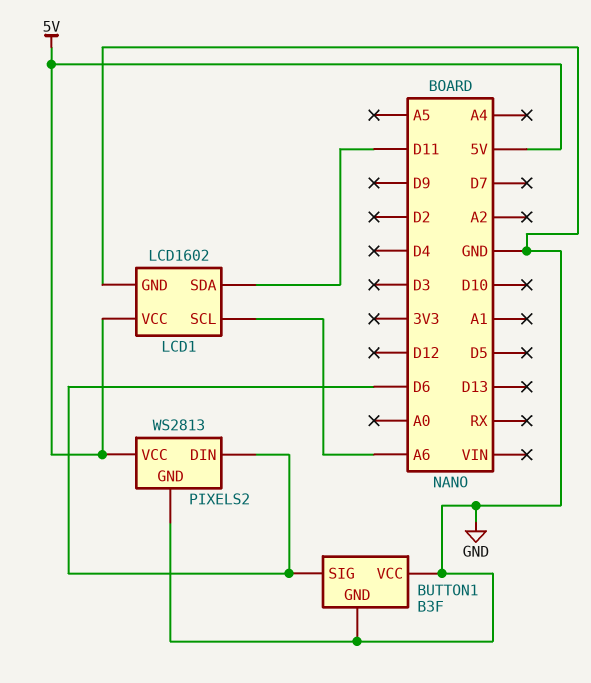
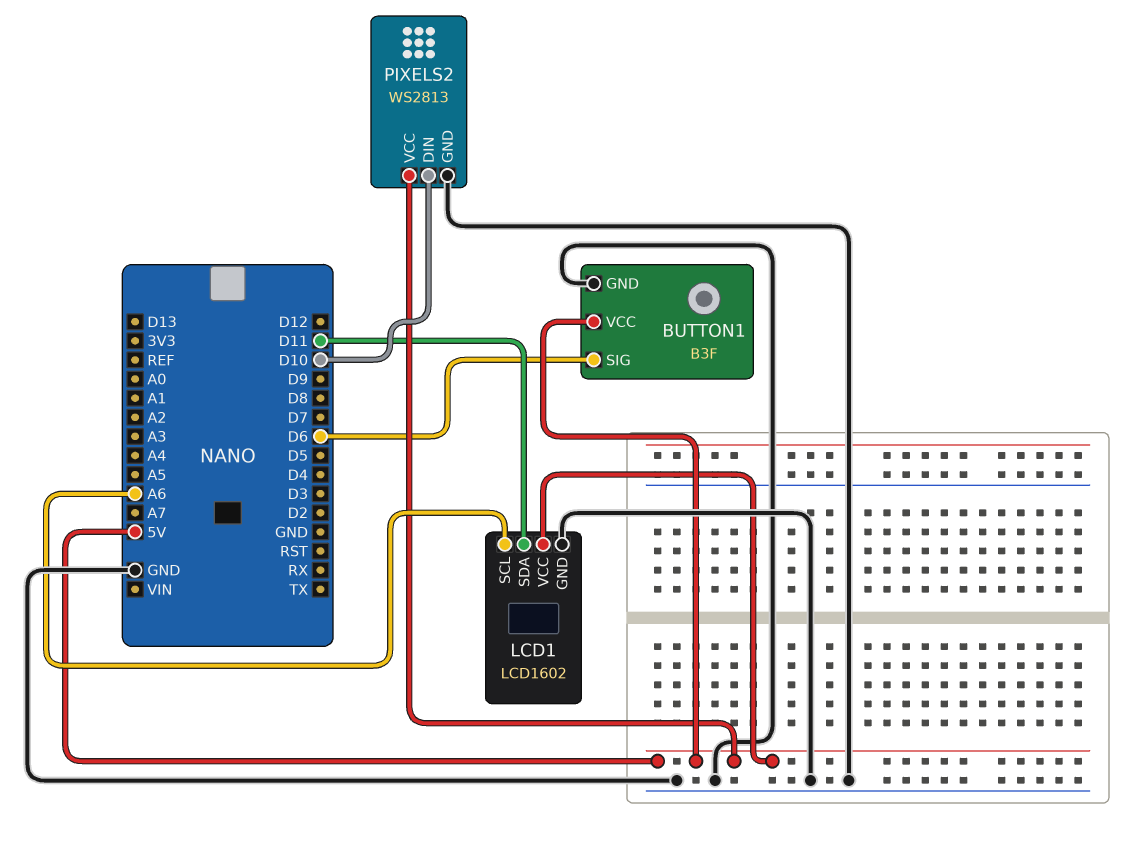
BUTTON1 pin VCC: GND -> 5V
PIXELS2 pin DIN: D6 -> D10

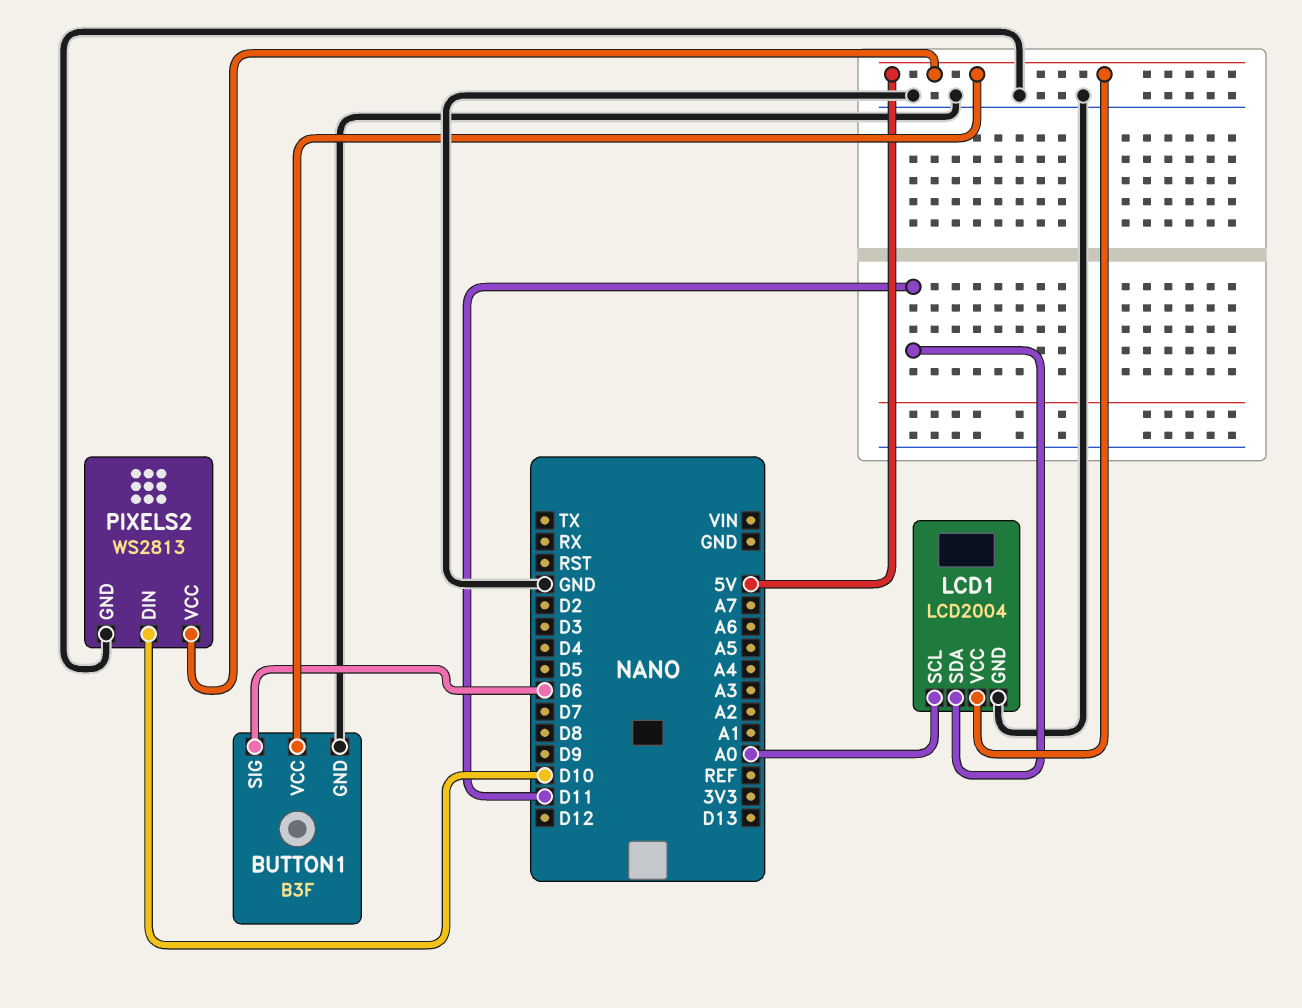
LCD1: LCD1602 -> LCD2004
LCD1 pin SCL: A6 -> A0

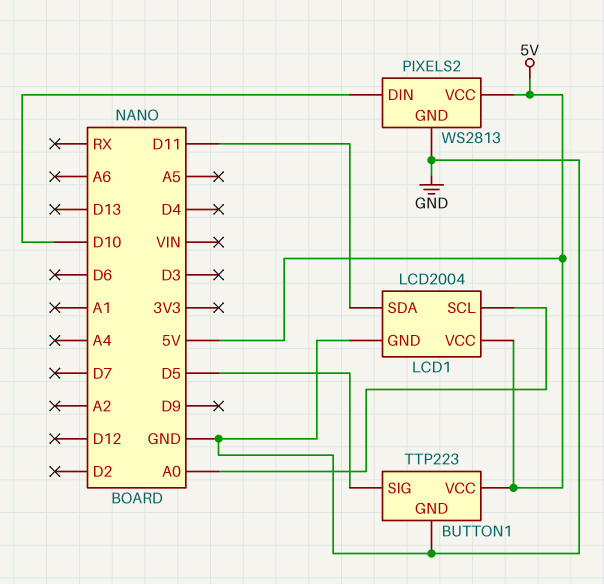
BUTTON1: B3F -> TTP223
BUTTON1 pin SIG: D6 -> D5

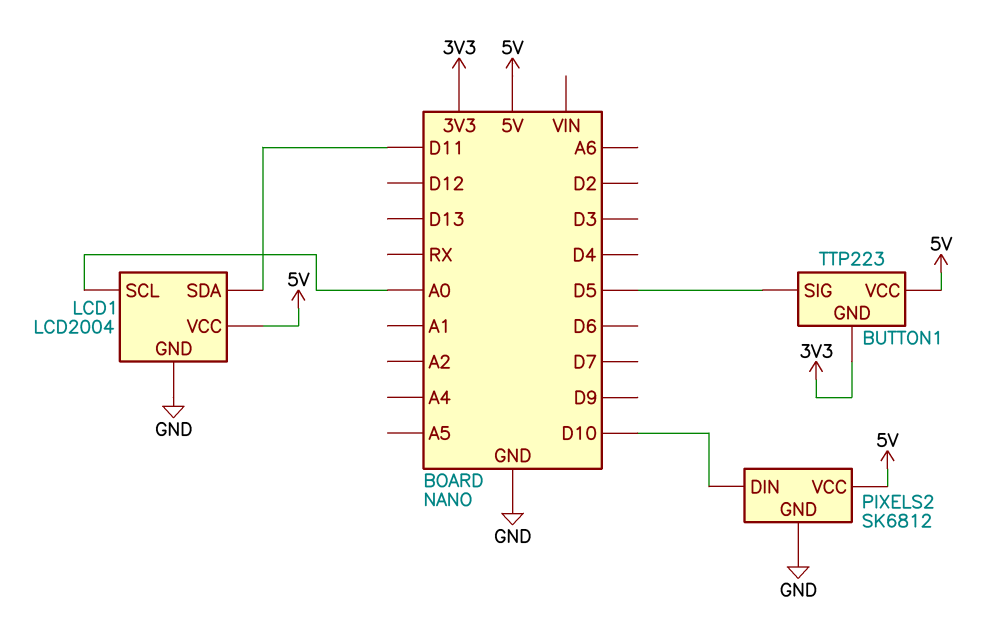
BUTTON1 pin GND: GND -> 3V3
PIXELS2: WS2813 -> SK6812

